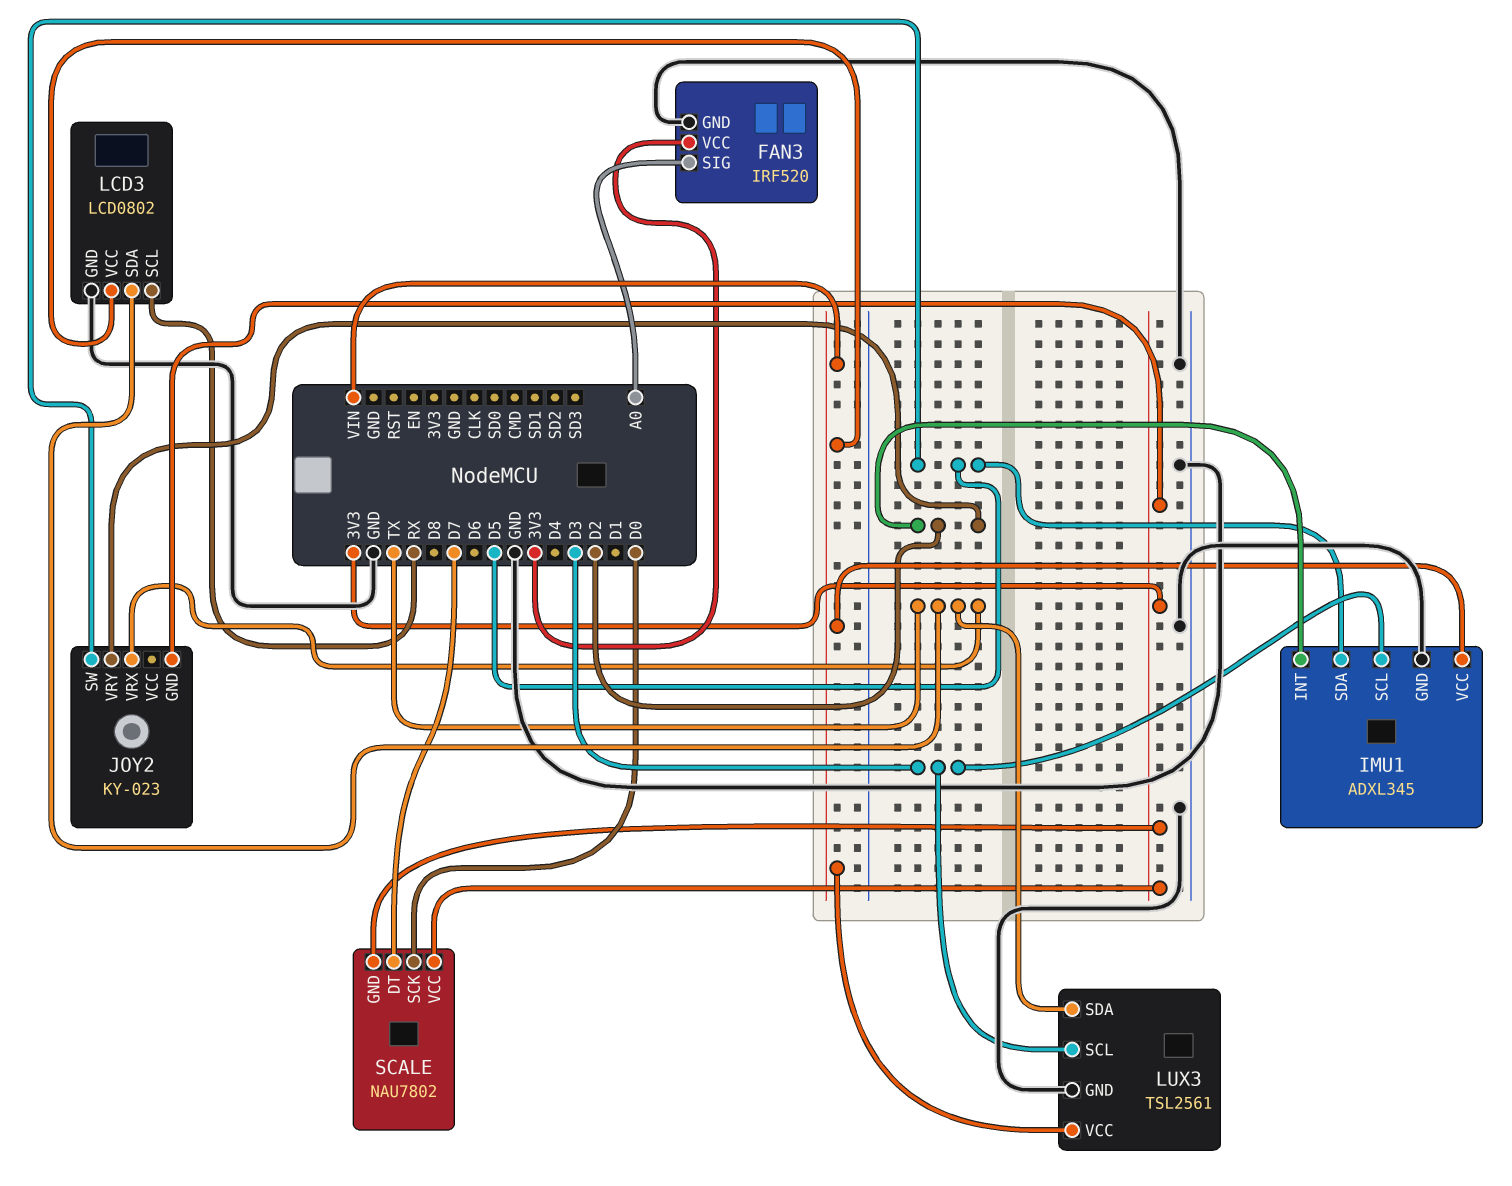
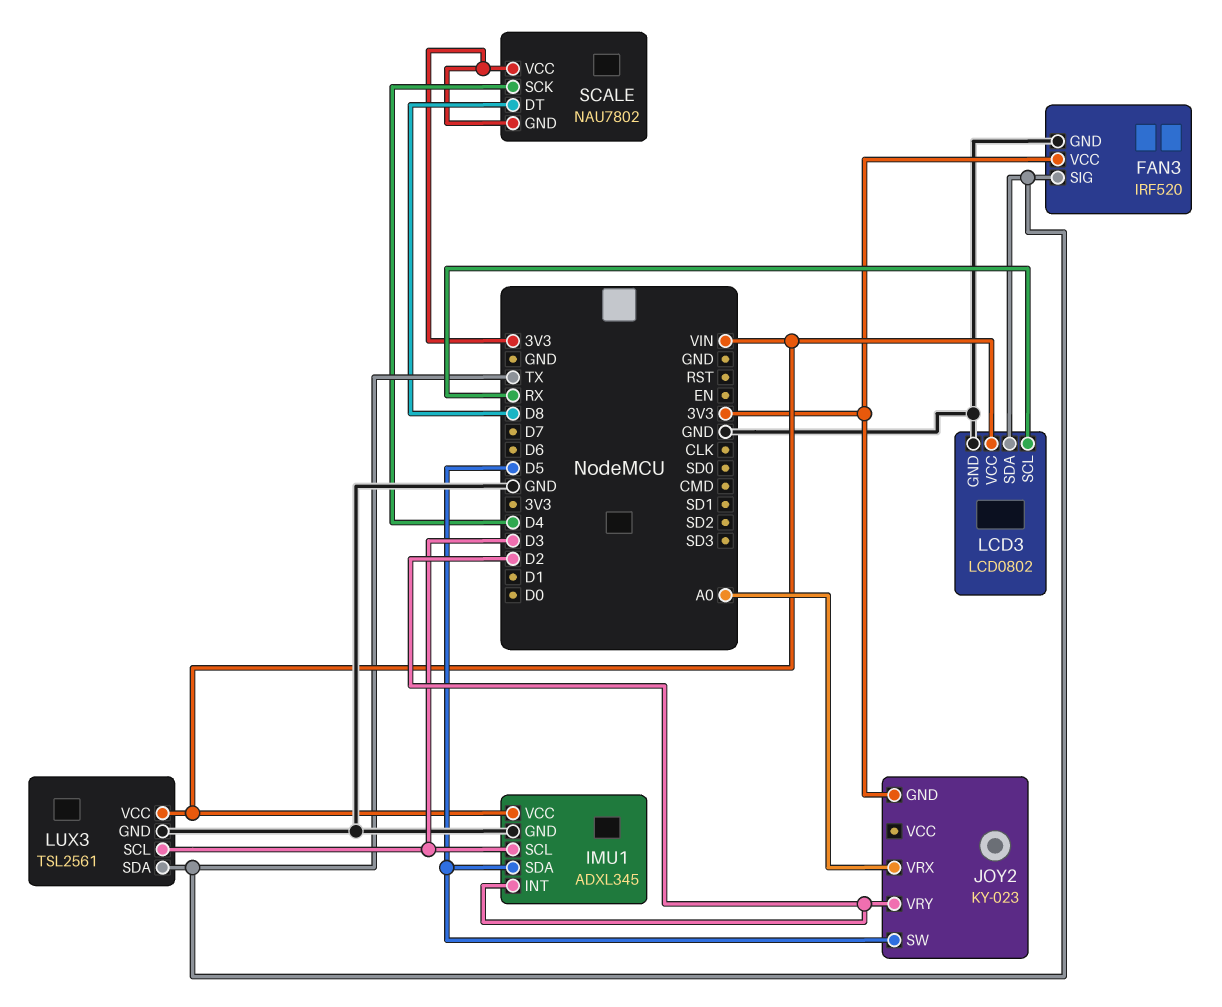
FAN3 pin SIG: A0 -> TX
JOY2 pin VRX: TX -> A0
SCALE pin DT: D7 -> D8
SCALE pin SCK: D0 -> D4

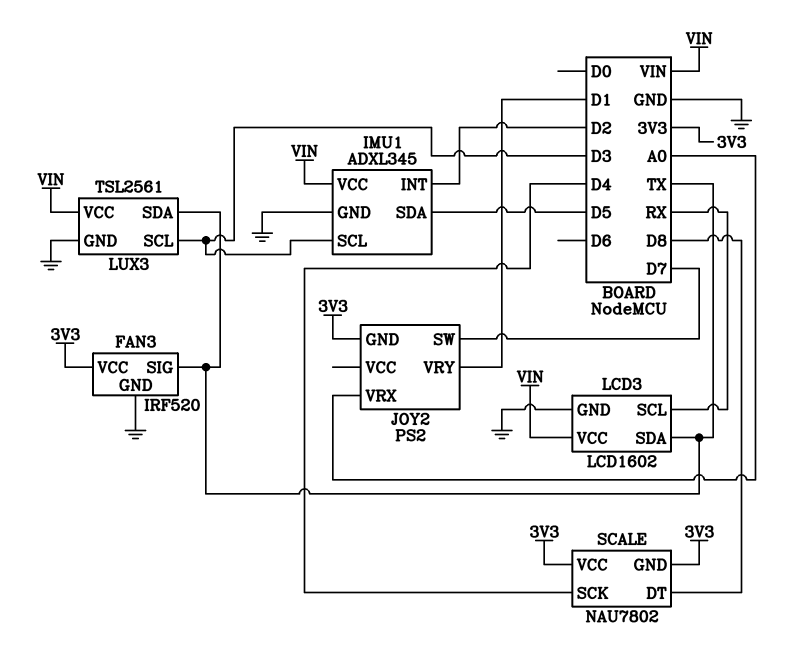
JOY2: KY-023 -> PS2
JOY2 pin SW: D5 -> D7
JOY2 pin VRY: D2 -> D1
LCD3: LCD0802 -> LCD1602

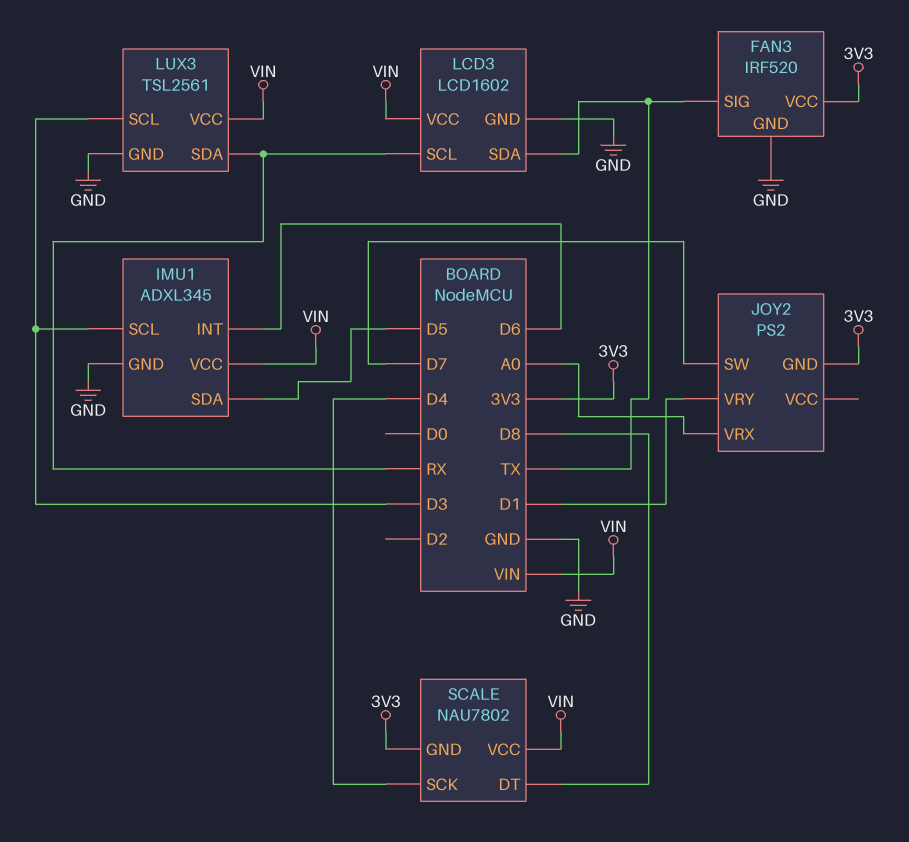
IMU1 pin INT: D2 -> D6
LUX3 pin SDA: TX -> RX
SCALE pin VCC: 3V3 -> VIN

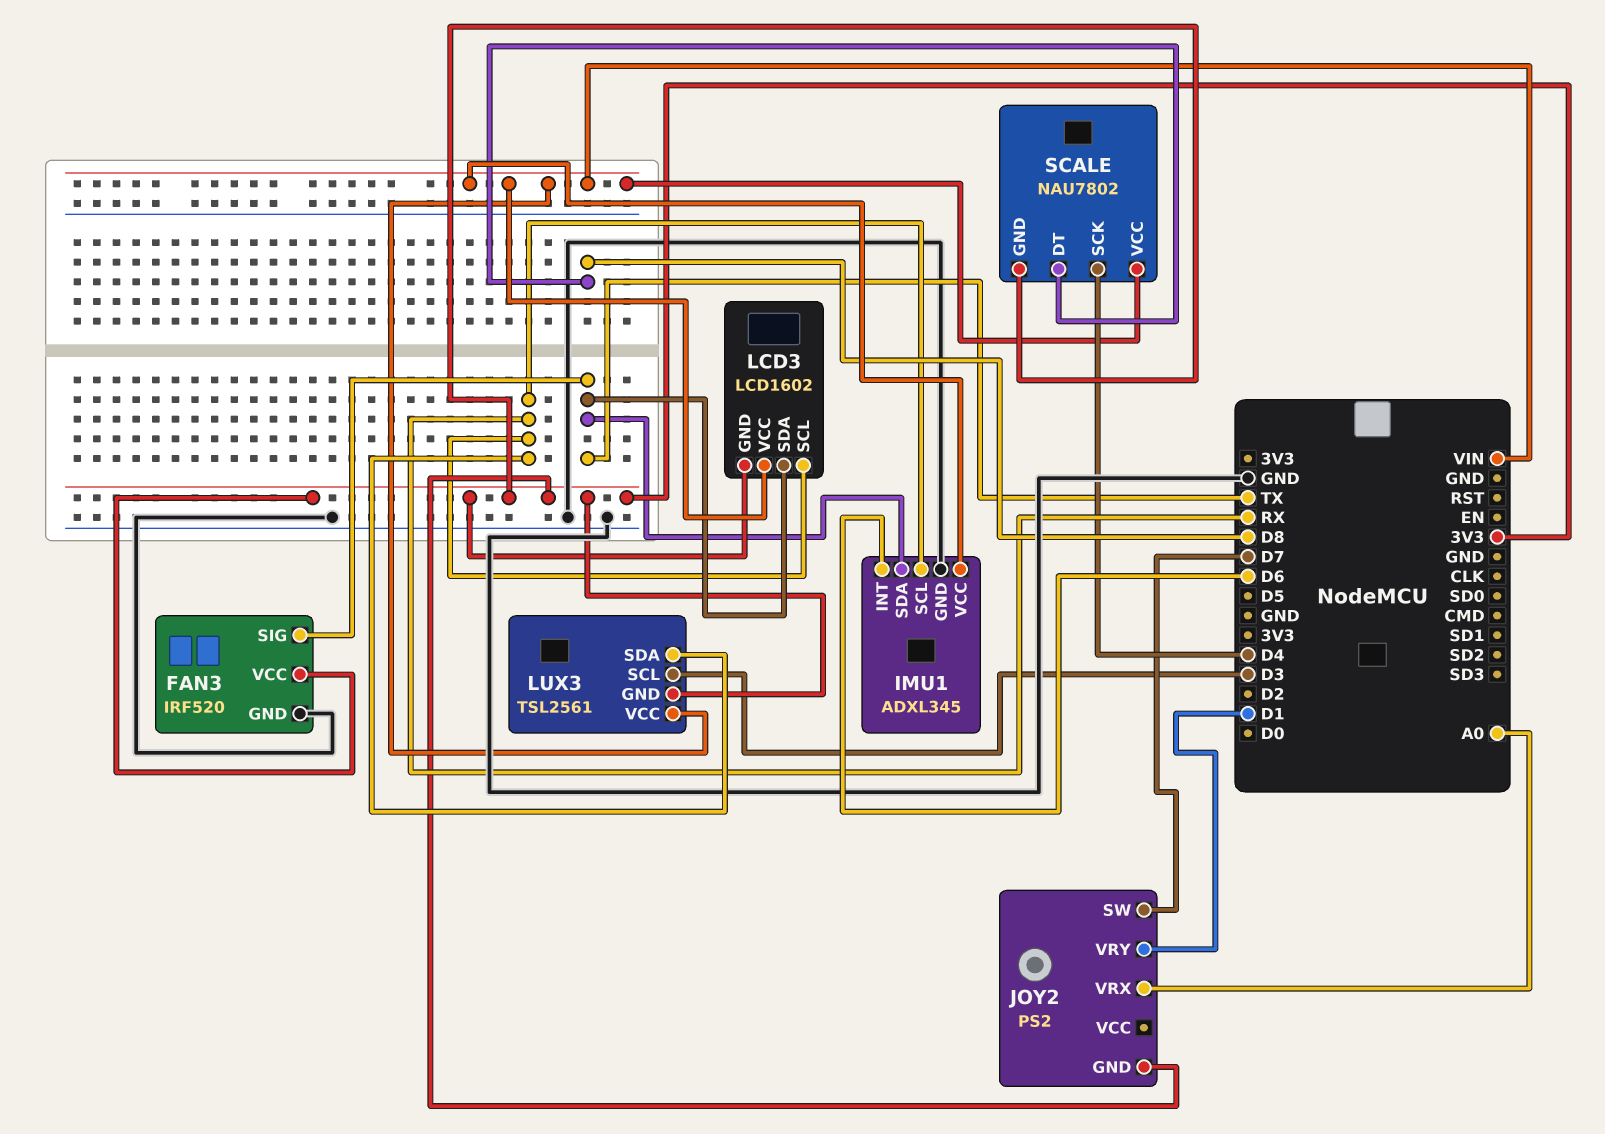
IMU1 pin SCL: D3 -> RX
IMU1 pin SDA: D5 -> TX
LCD3 pin GND: GND -> 3V3
LUX3 pin GND: GND -> 3V3

